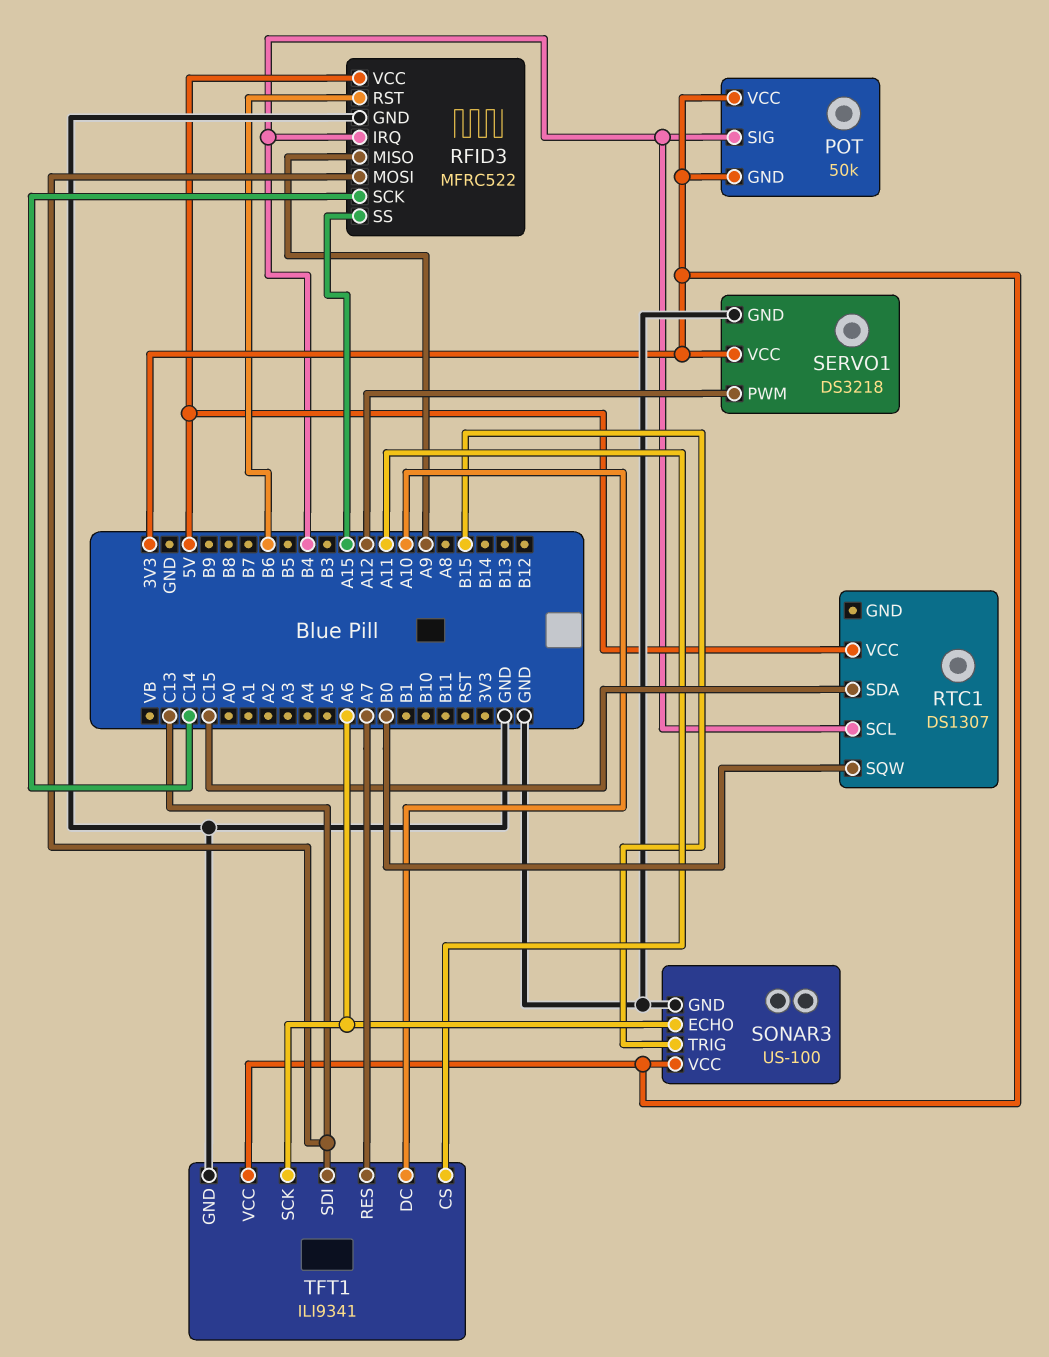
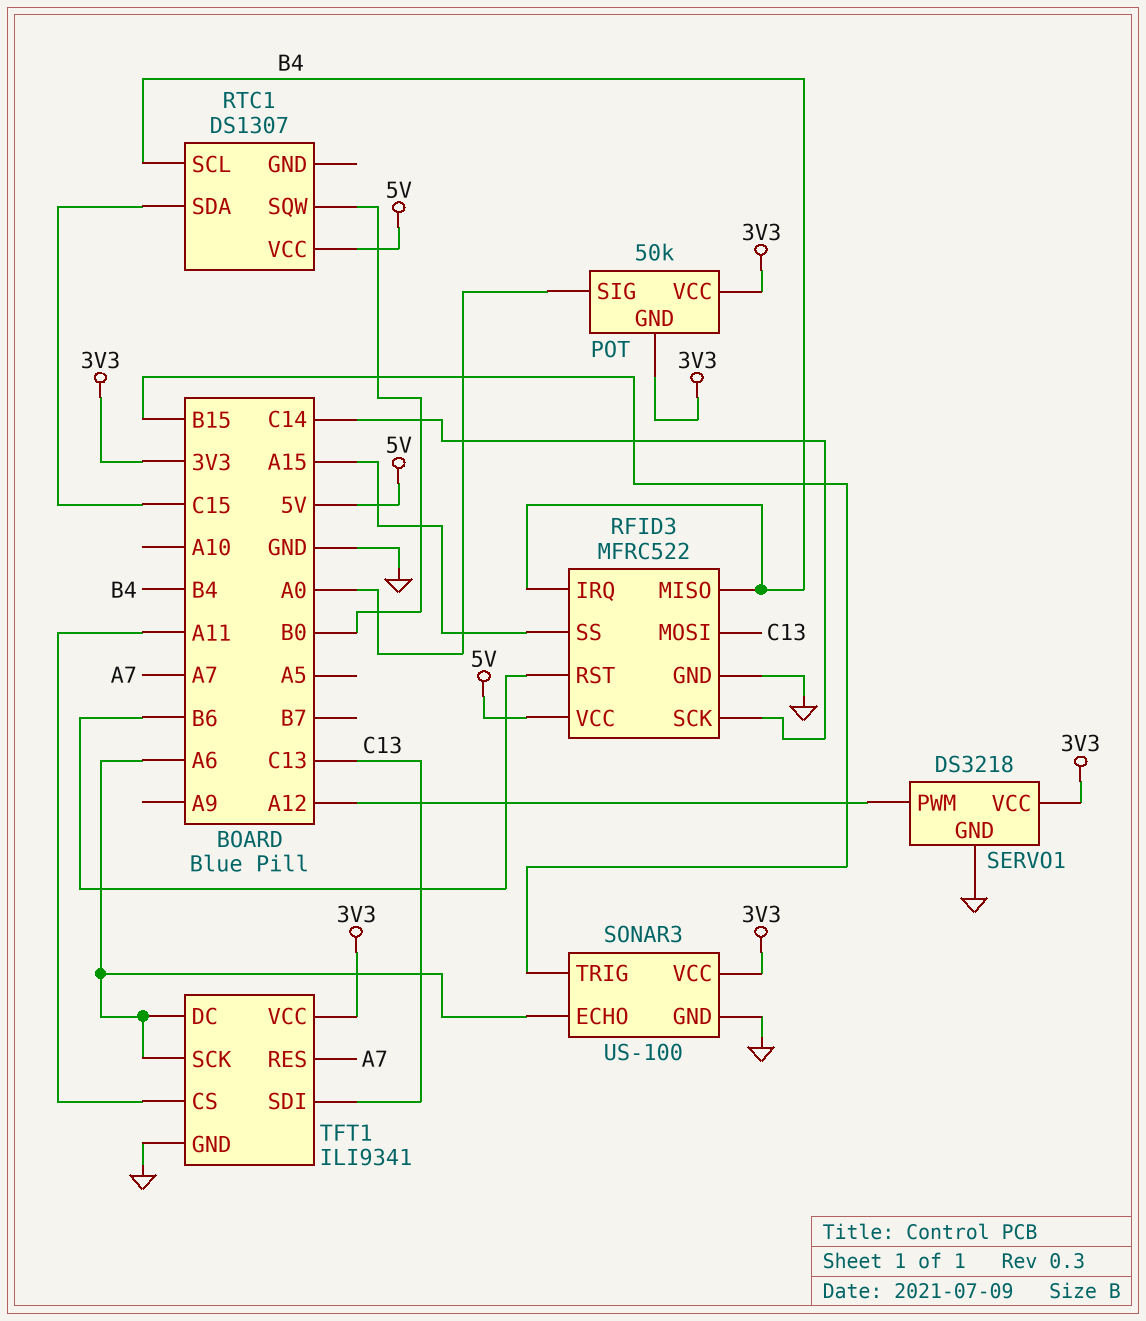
POT pin SIG: B4 -> A0
RFID3 pin MISO: A9 -> B4
TFT1 pin DC: A10 -> A6

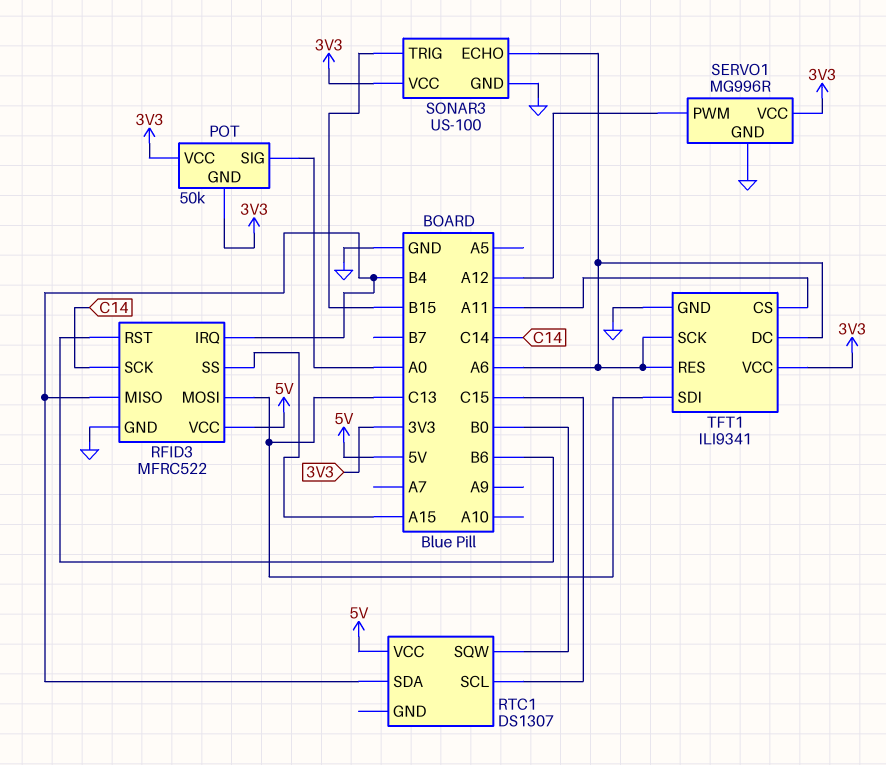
RTC1 pin SCL: B4 -> C15
RTC1 pin SDA: C15 -> B4
SERVO1: DS3218 -> MG996R
TFT1 pin RES: A7 -> A6

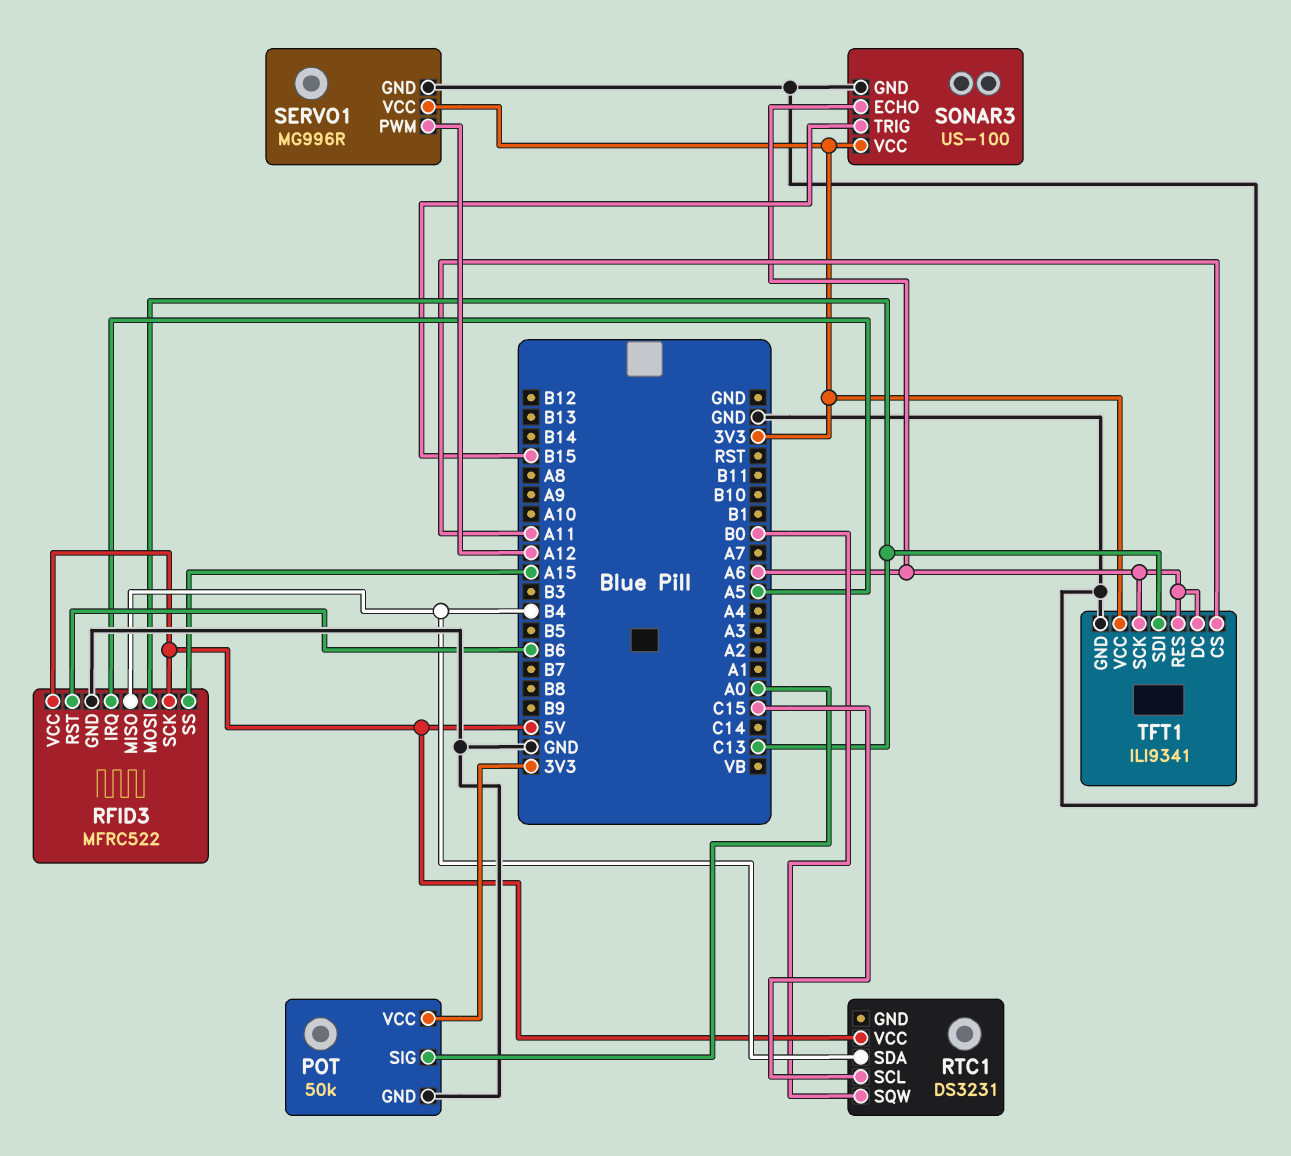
POT pin GND: 3V3 -> GND
RFID3 pin IRQ: B4 -> A5
RFID3 pin SCK: C14 -> 5V
RTC1: DS1307 -> DS3231

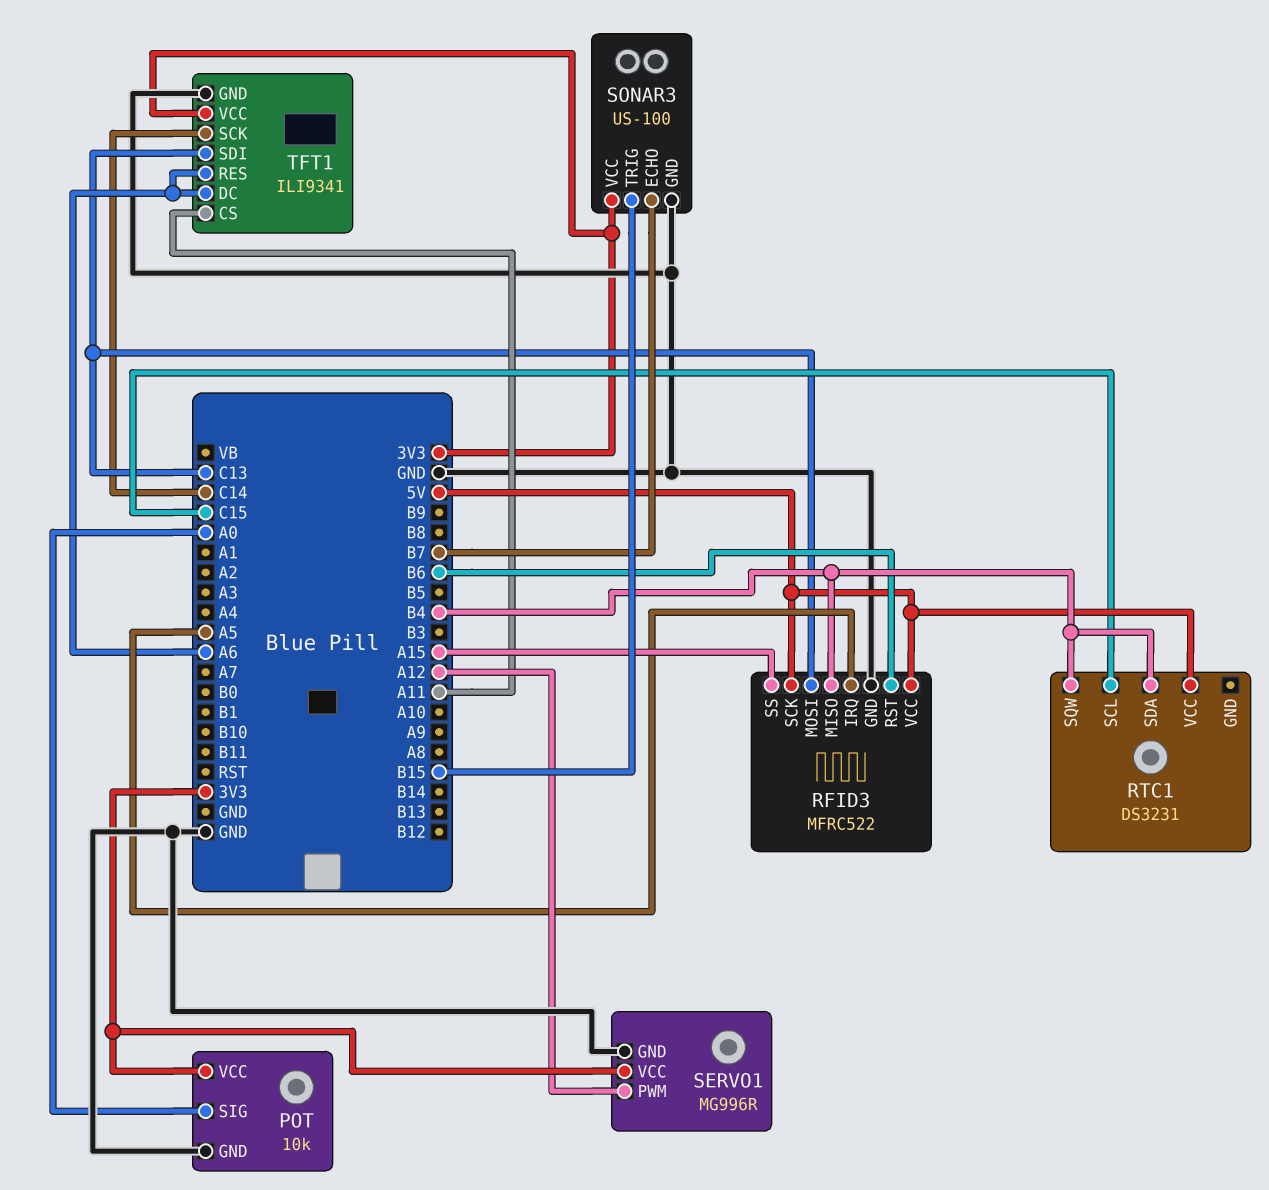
POT: 50k -> 10k
RTC1 pin SQW: B0 -> B4
SONAR3 pin ECHO: A6 -> B7
TFT1 pin SCK: A6 -> C14

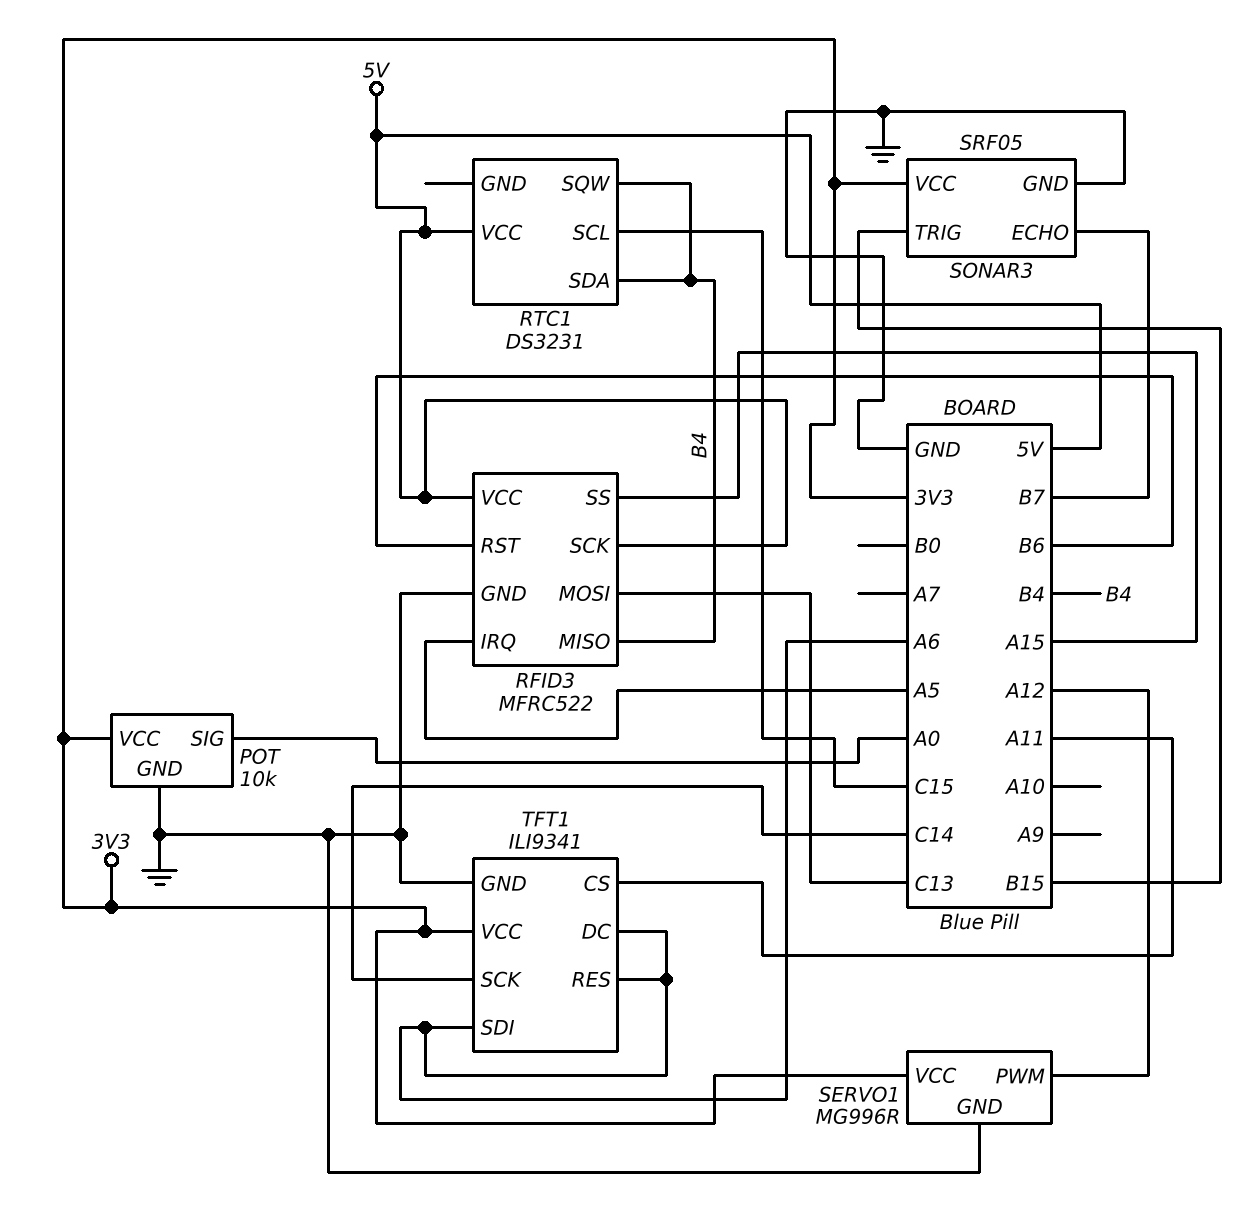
SONAR3: US-100 -> SRF05
TFT1 pin SDI: C13 -> A6

